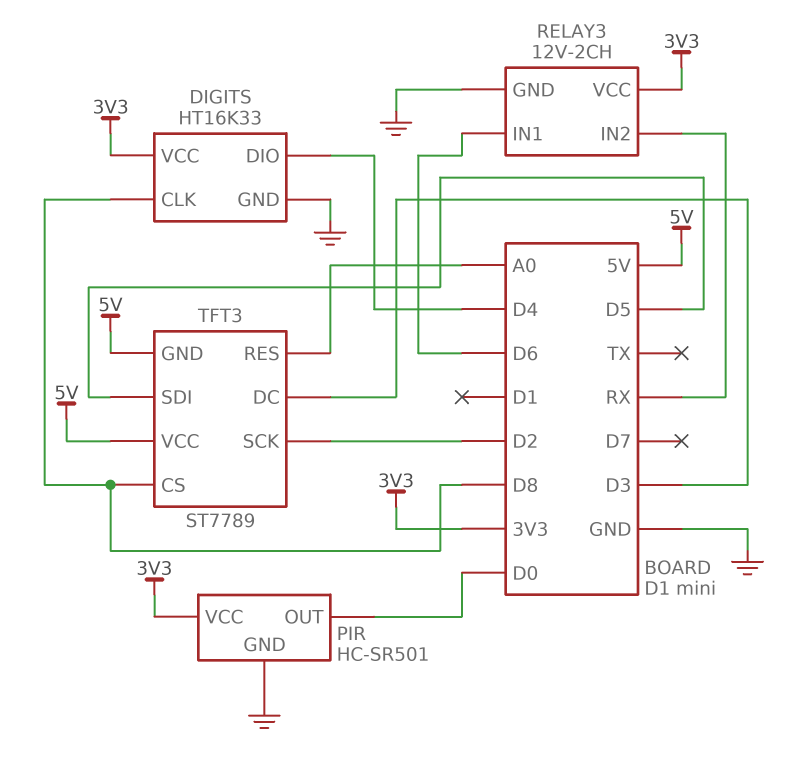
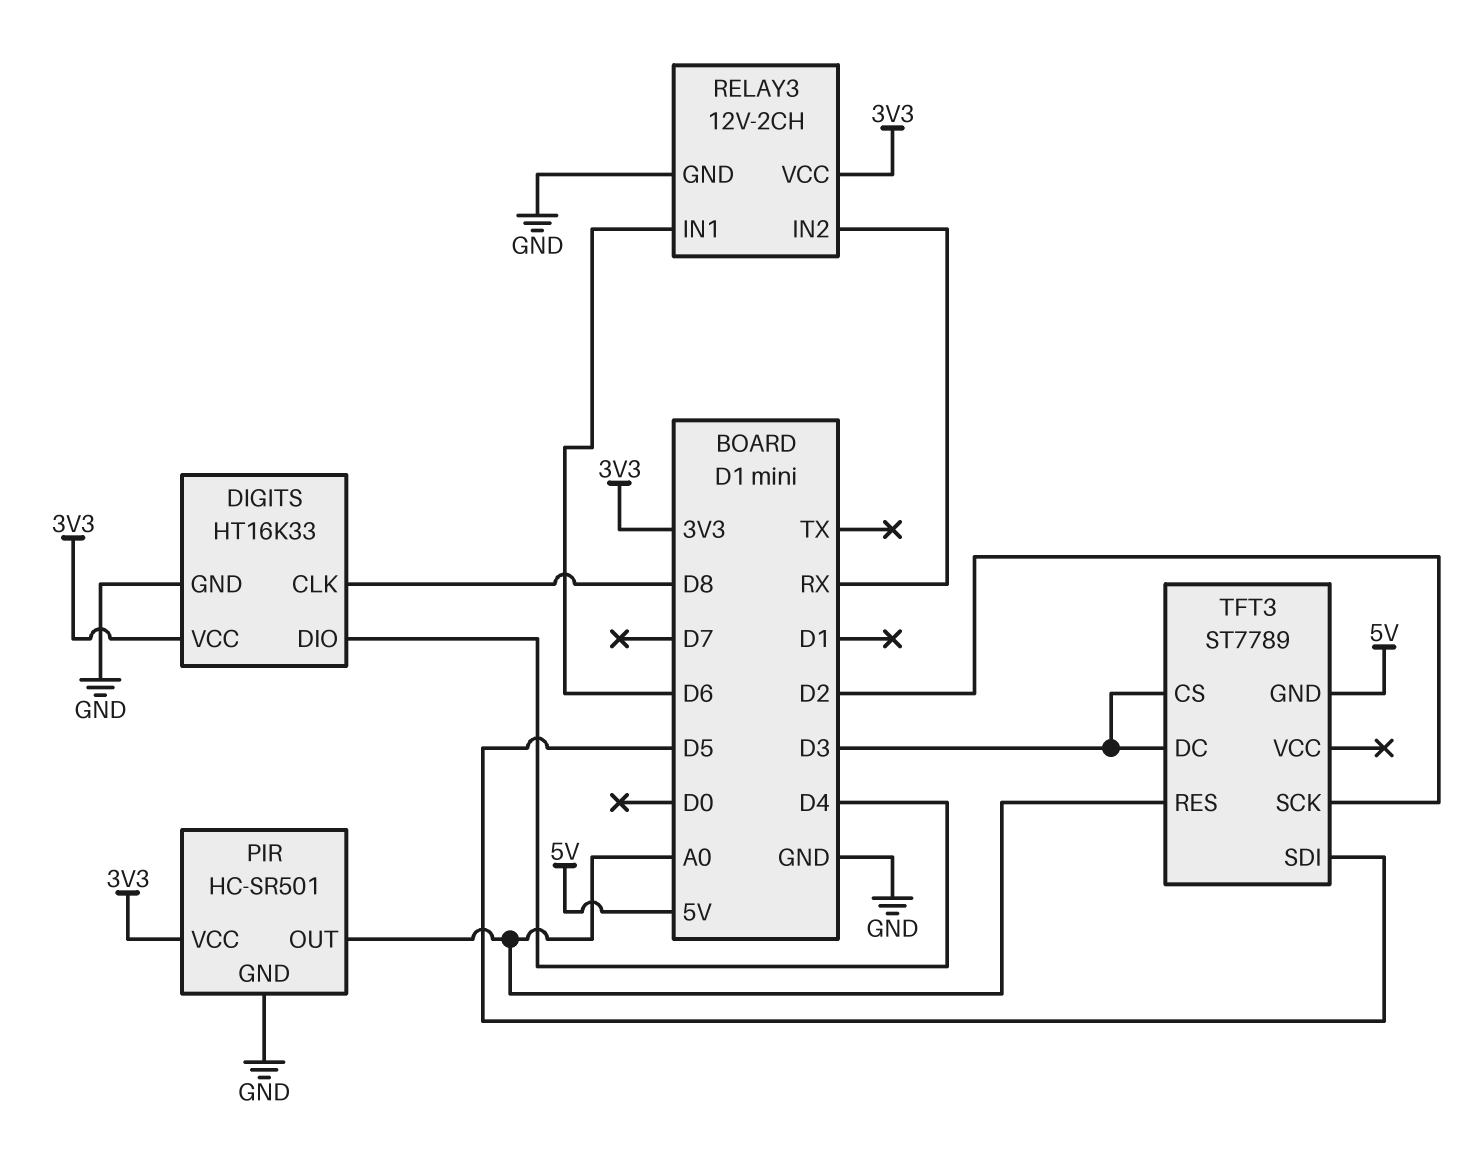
PIR pin OUT: D0 -> A0
TFT3 pin CS: D8 -> D3
TFT3 pin VCC: 5V -> none

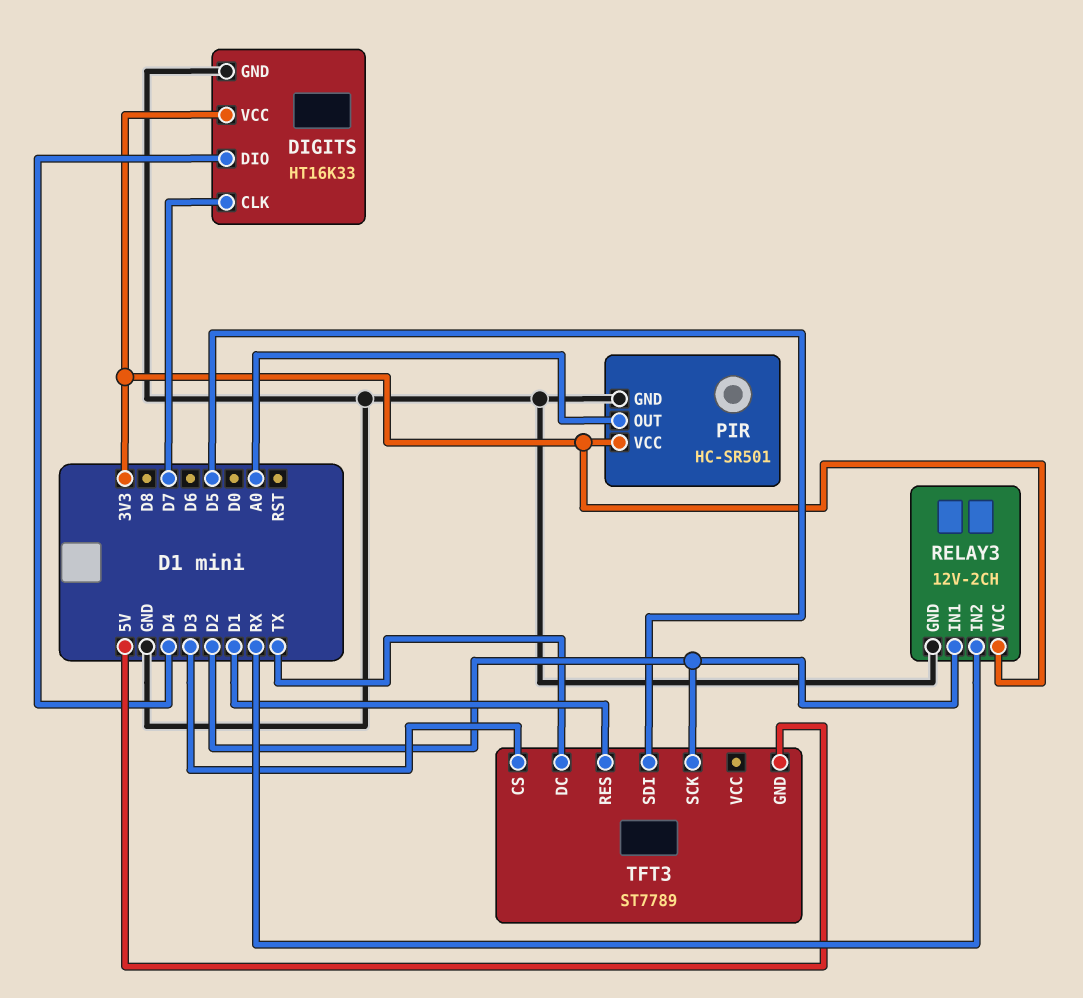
DIGITS pin CLK: D8 -> D7
RELAY3 pin IN1: D6 -> D2
TFT3 pin DC: D3 -> TX
TFT3 pin RES: A0 -> D1

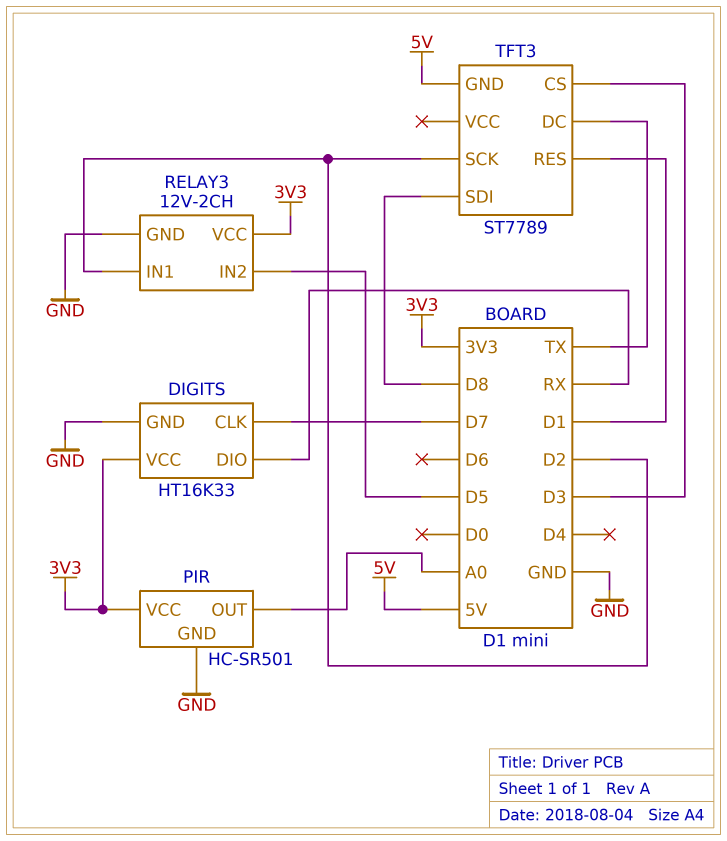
DIGITS pin DIO: D4 -> RX
RELAY3 pin IN2: RX -> D5
TFT3 pin SDI: D5 -> D8

